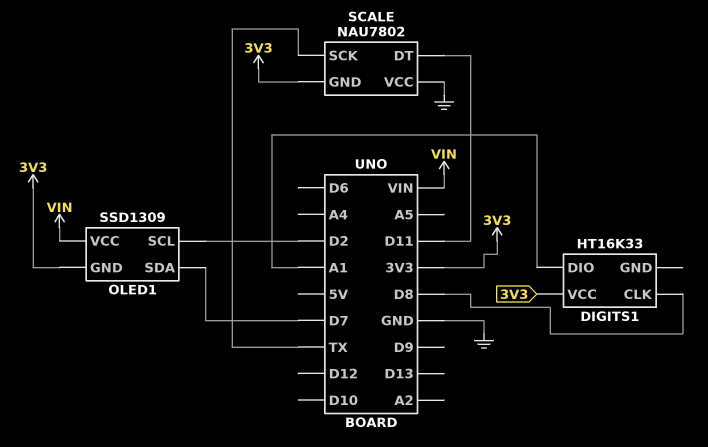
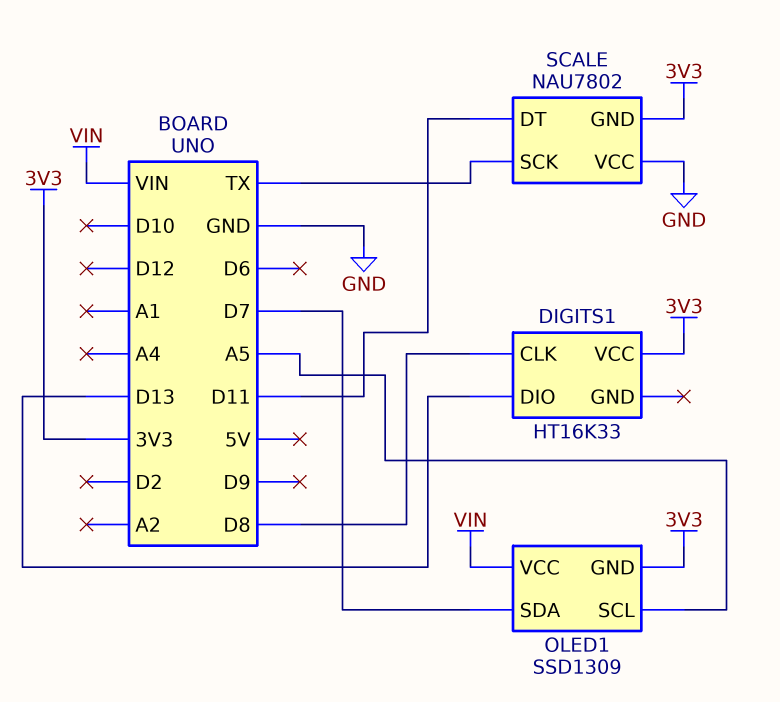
DIGITS1 pin DIO: A1 -> D13
OLED1 pin SCL: D2 -> A5

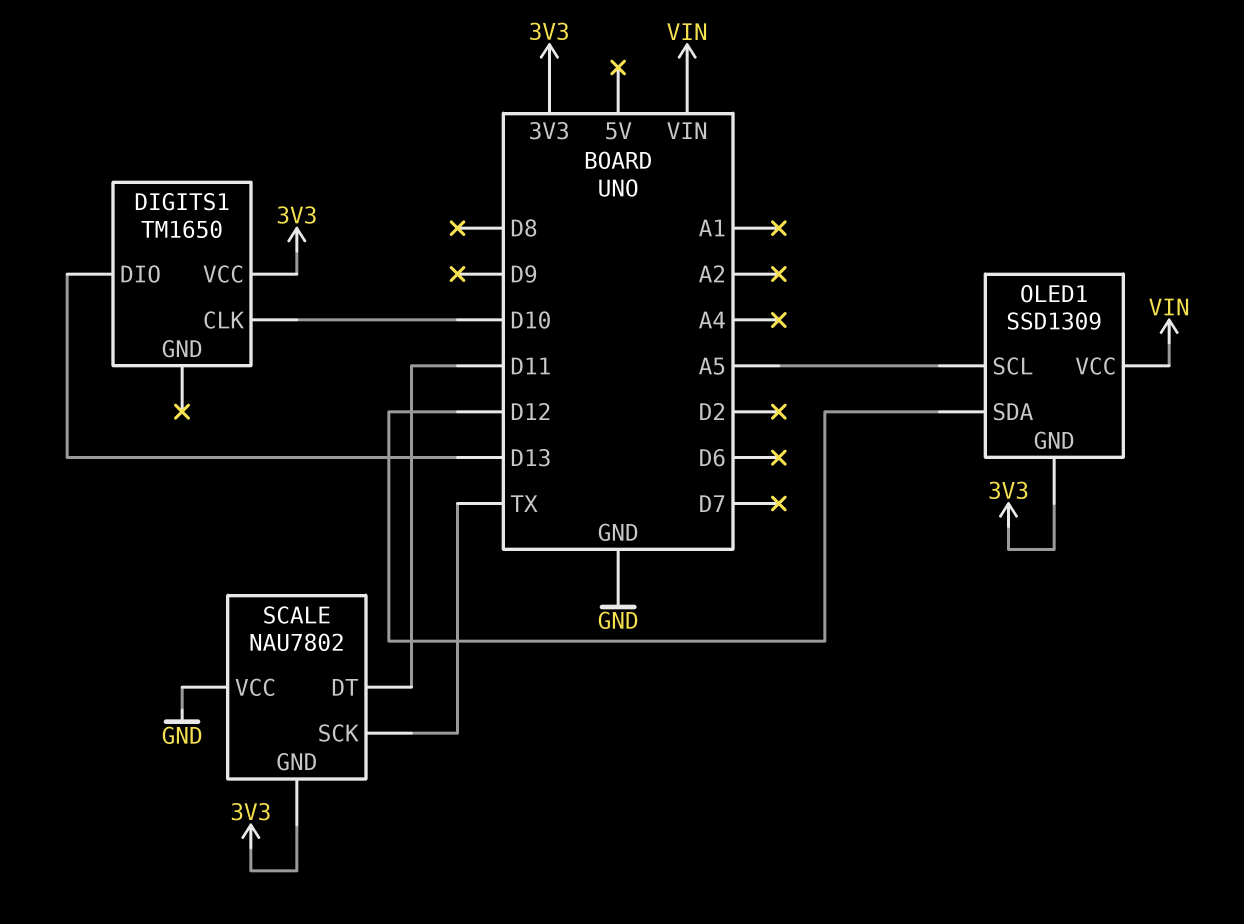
DIGITS1: HT16K33 -> TM1650
DIGITS1 pin CLK: D8 -> D10
OLED1 pin SDA: D7 -> D12

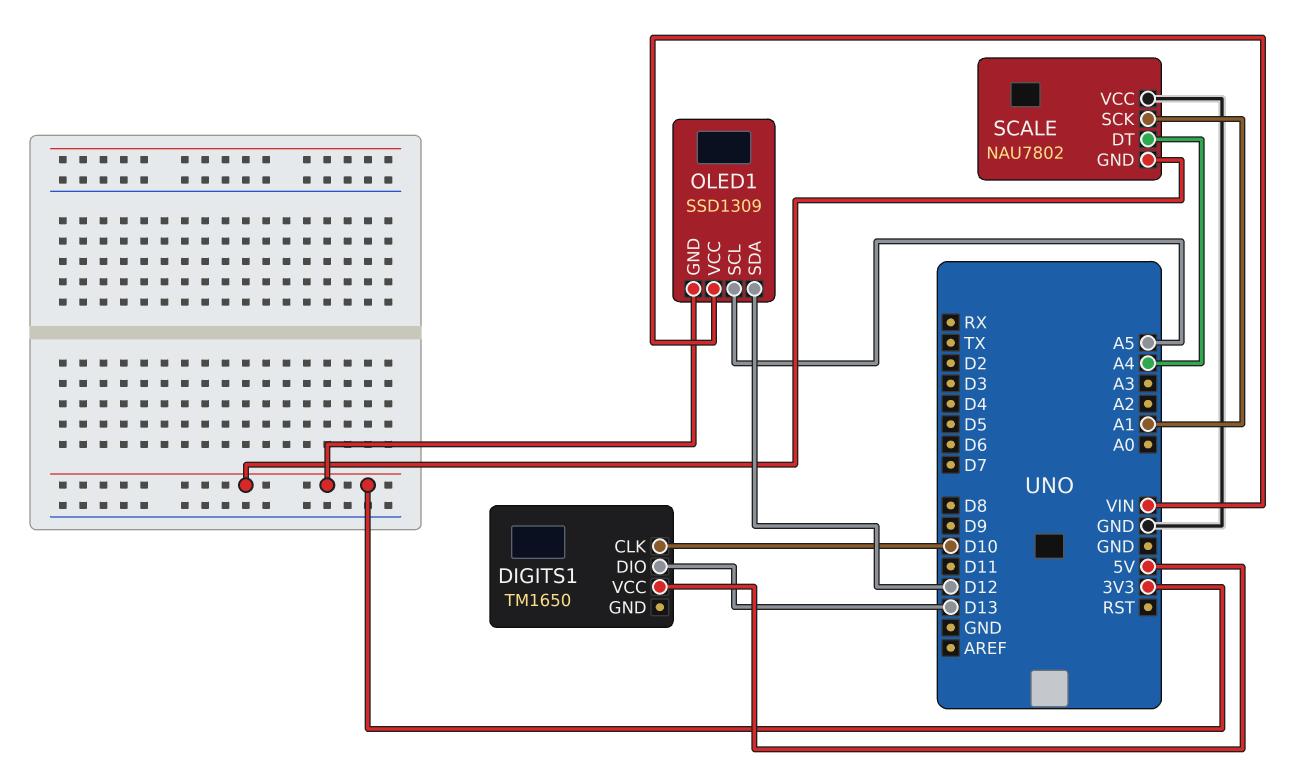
DIGITS1 pin VCC: 3V3 -> 5V
SCALE pin DT: D11 -> A4
SCALE pin SCK: TX -> A1

